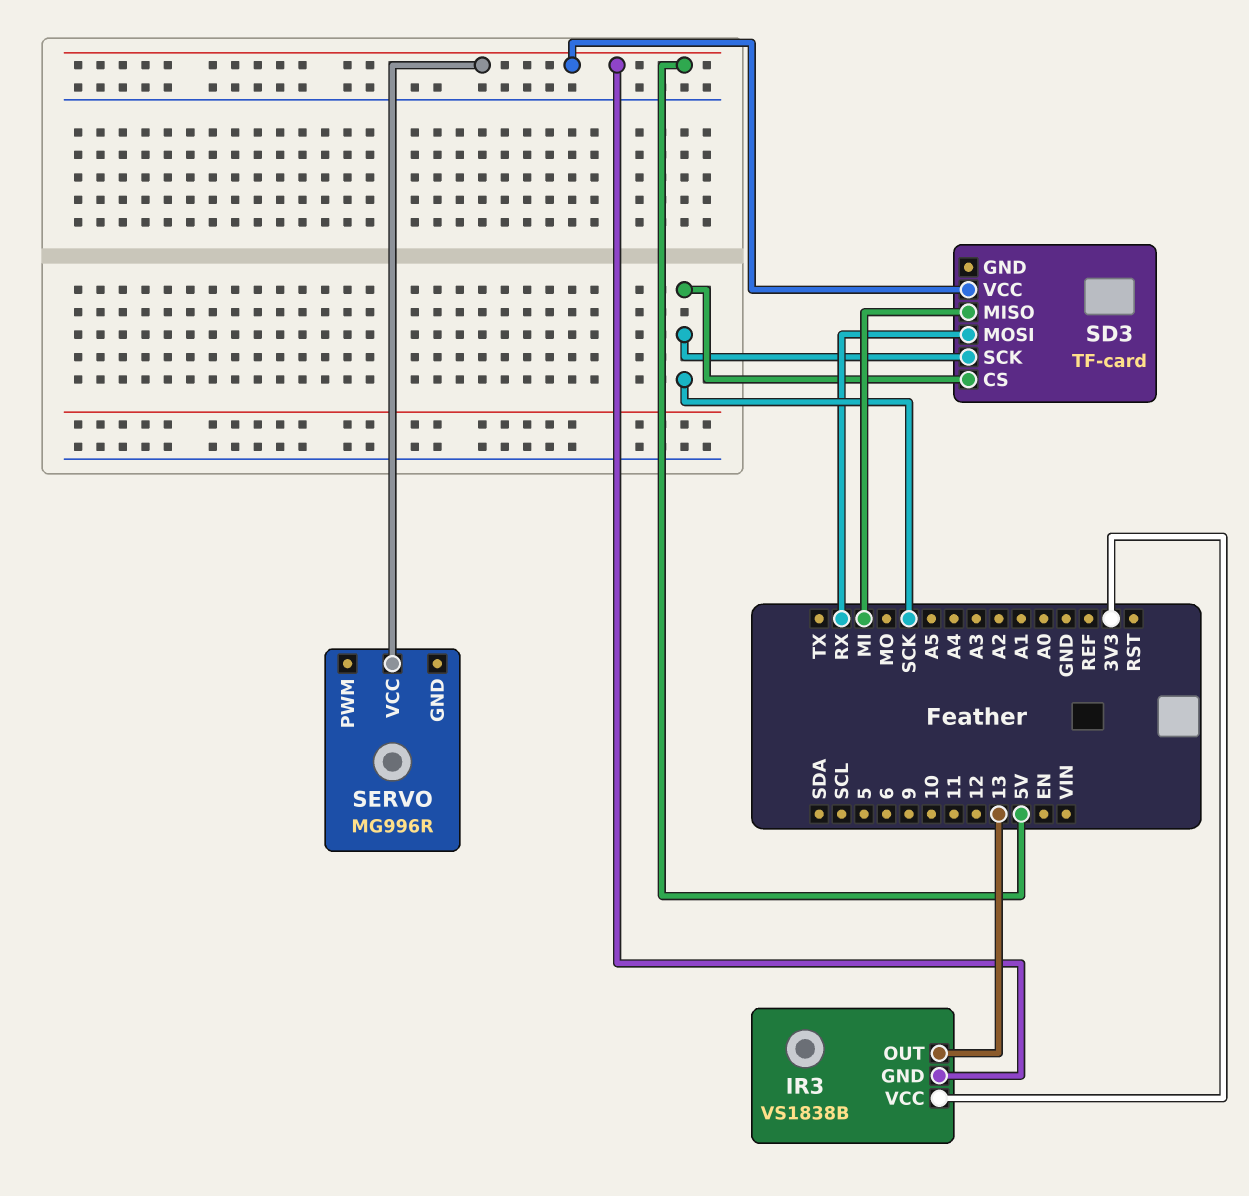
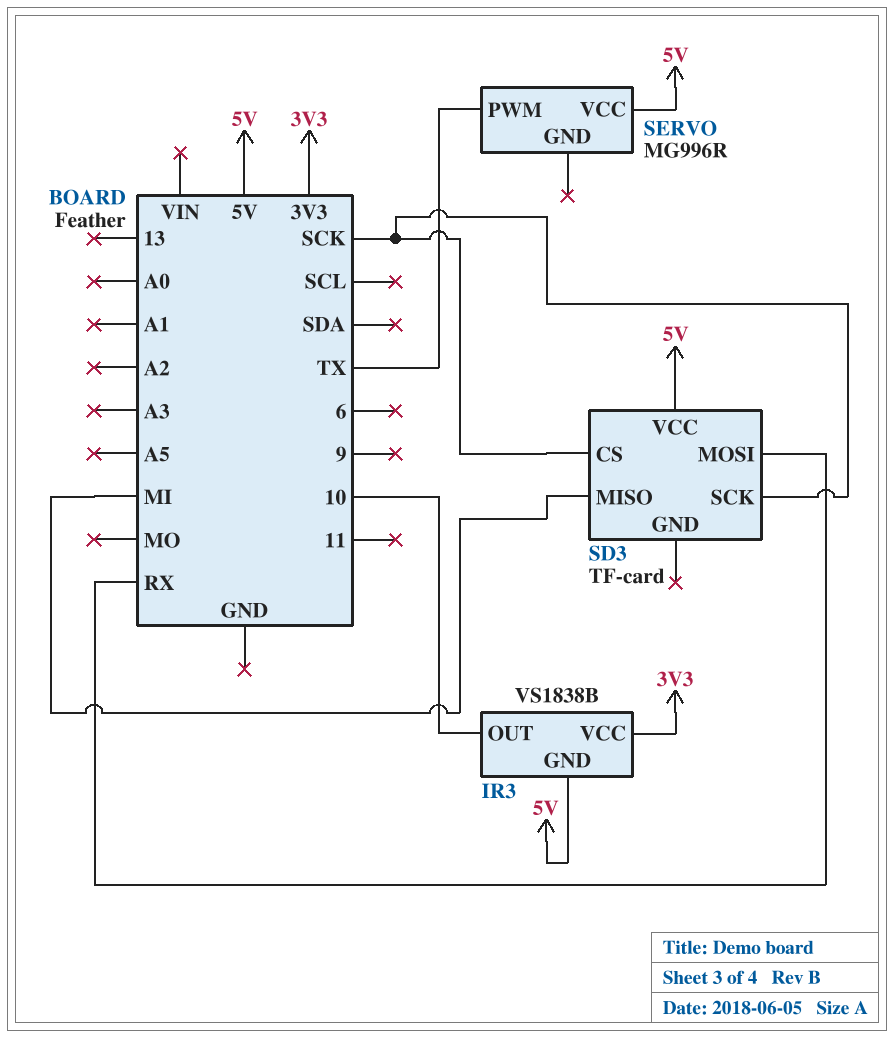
IR3 pin OUT: 13 -> 10
SERVO pin PWM: none -> TX

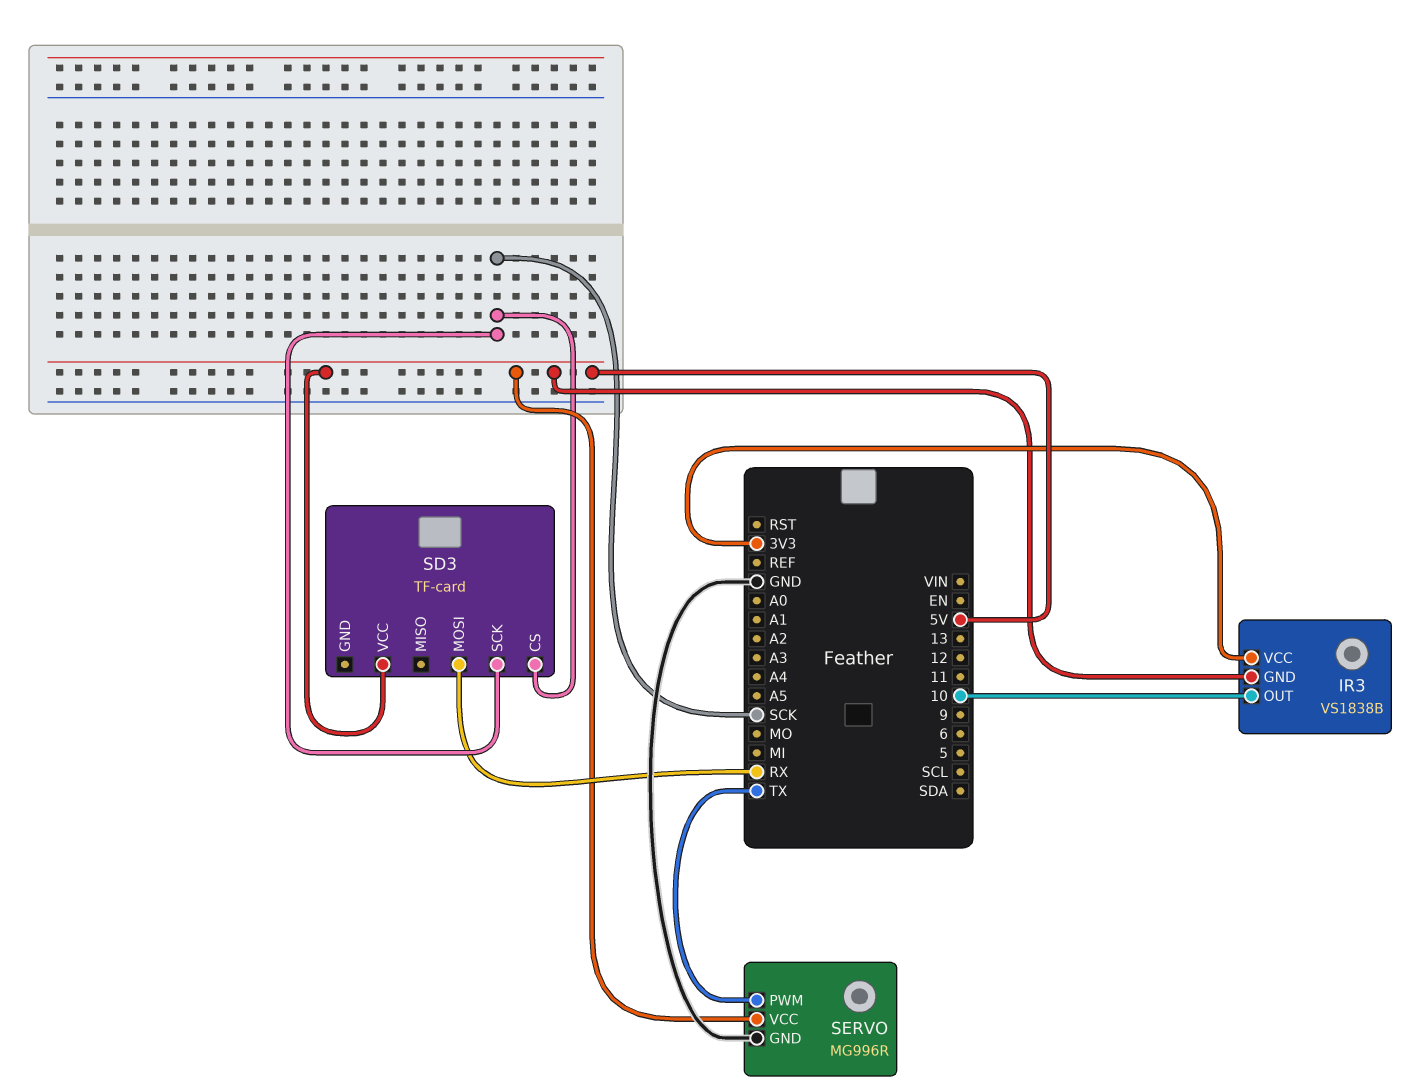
SD3 pin MISO: MI -> none
SERVO pin GND: none -> GND

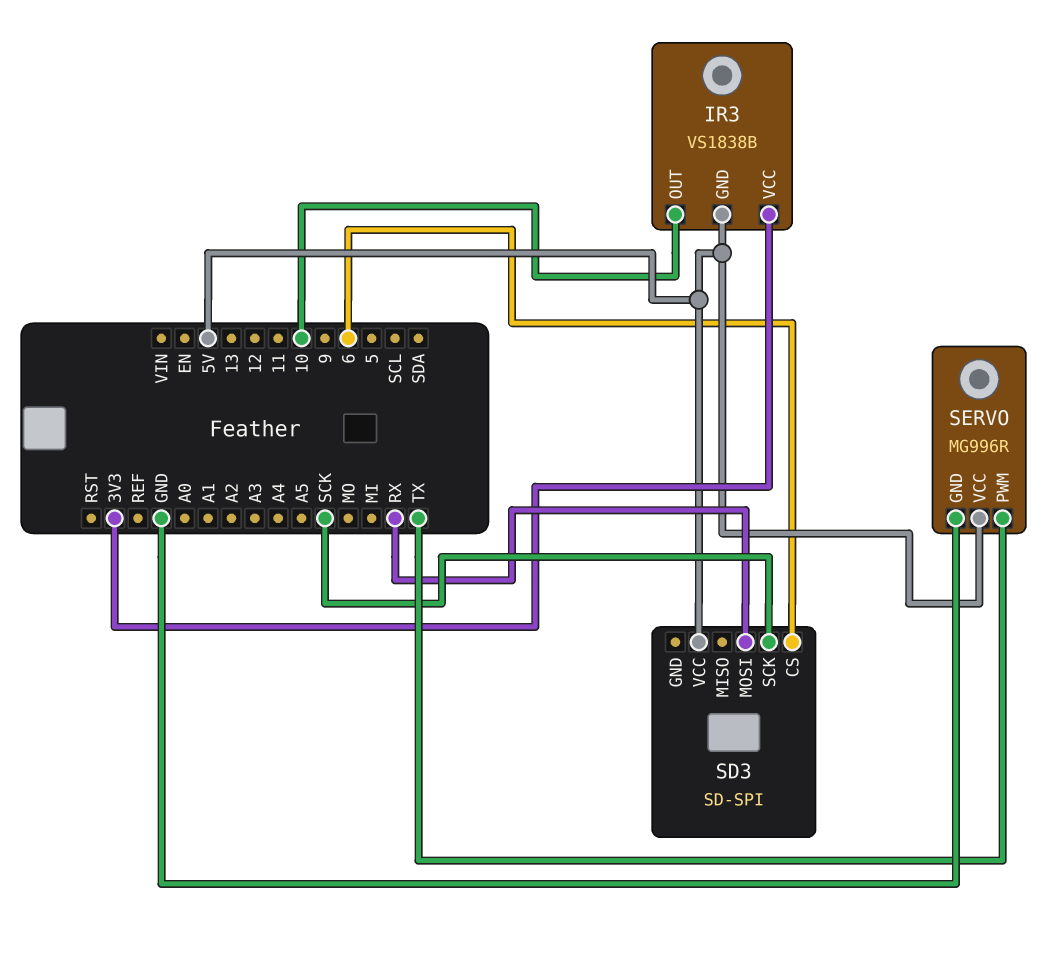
SD3: TF-card -> SD-SPI
SD3 pin CS: SCK -> 6

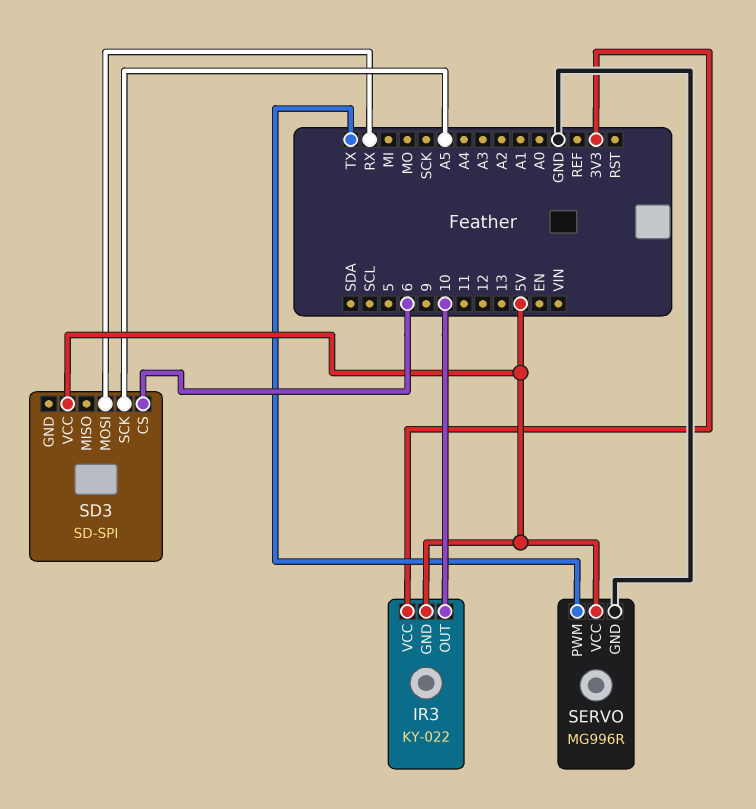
IR3: VS1838B -> KY-022
SD3 pin SCK: SCK -> A5

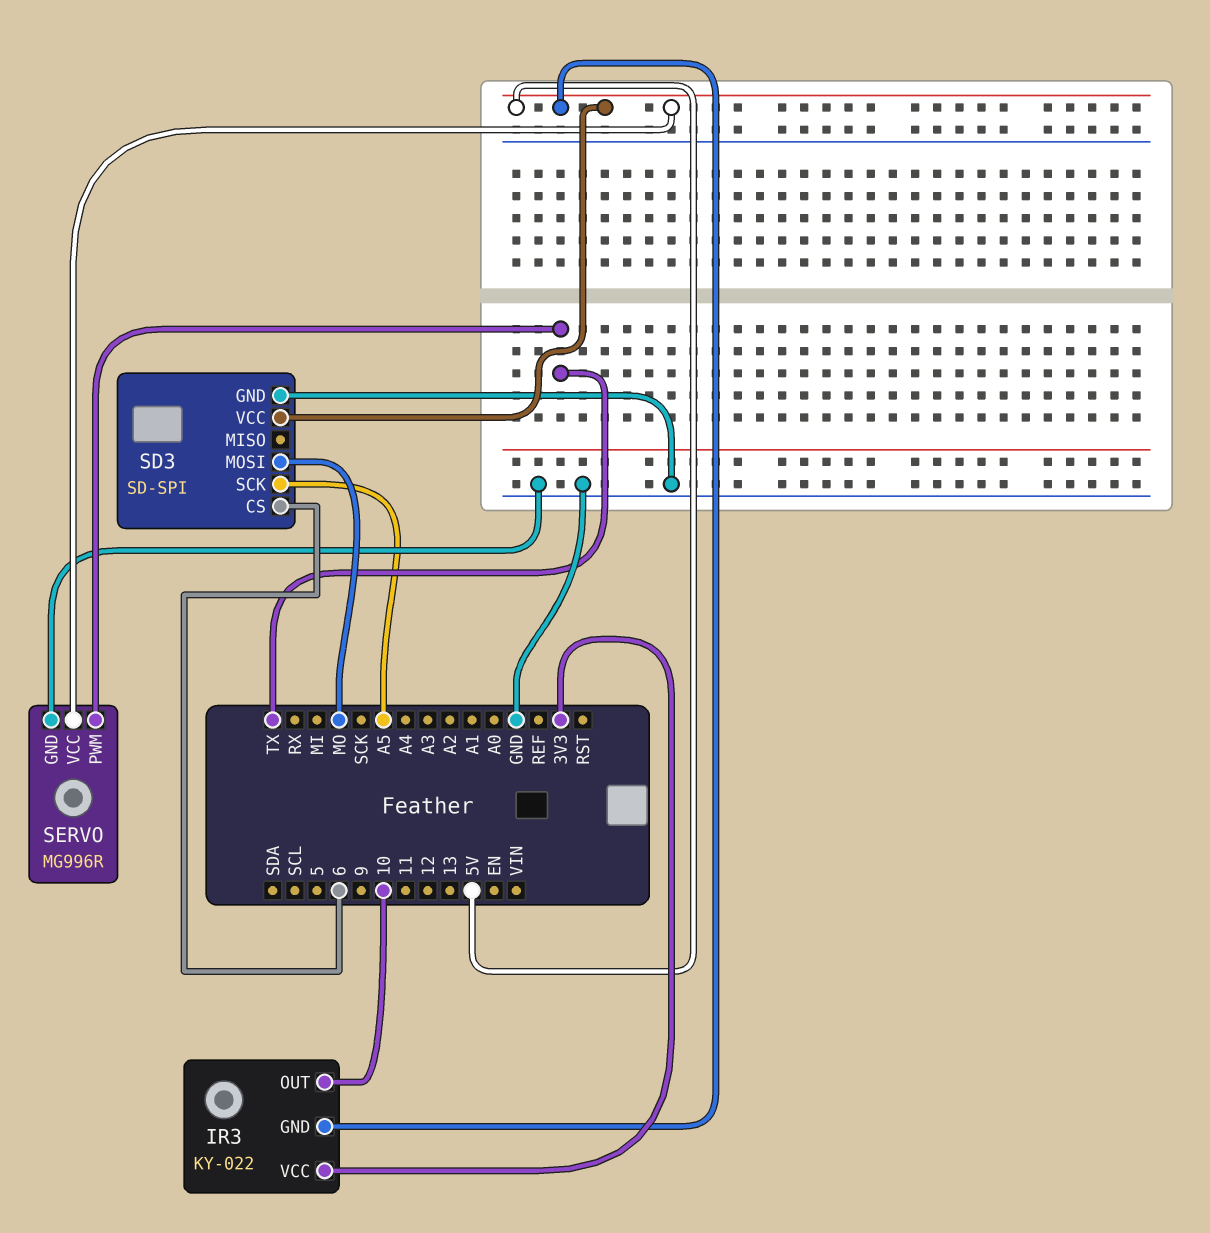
SD3 pin GND: none -> GND
SD3 pin MOSI: RX -> MO

